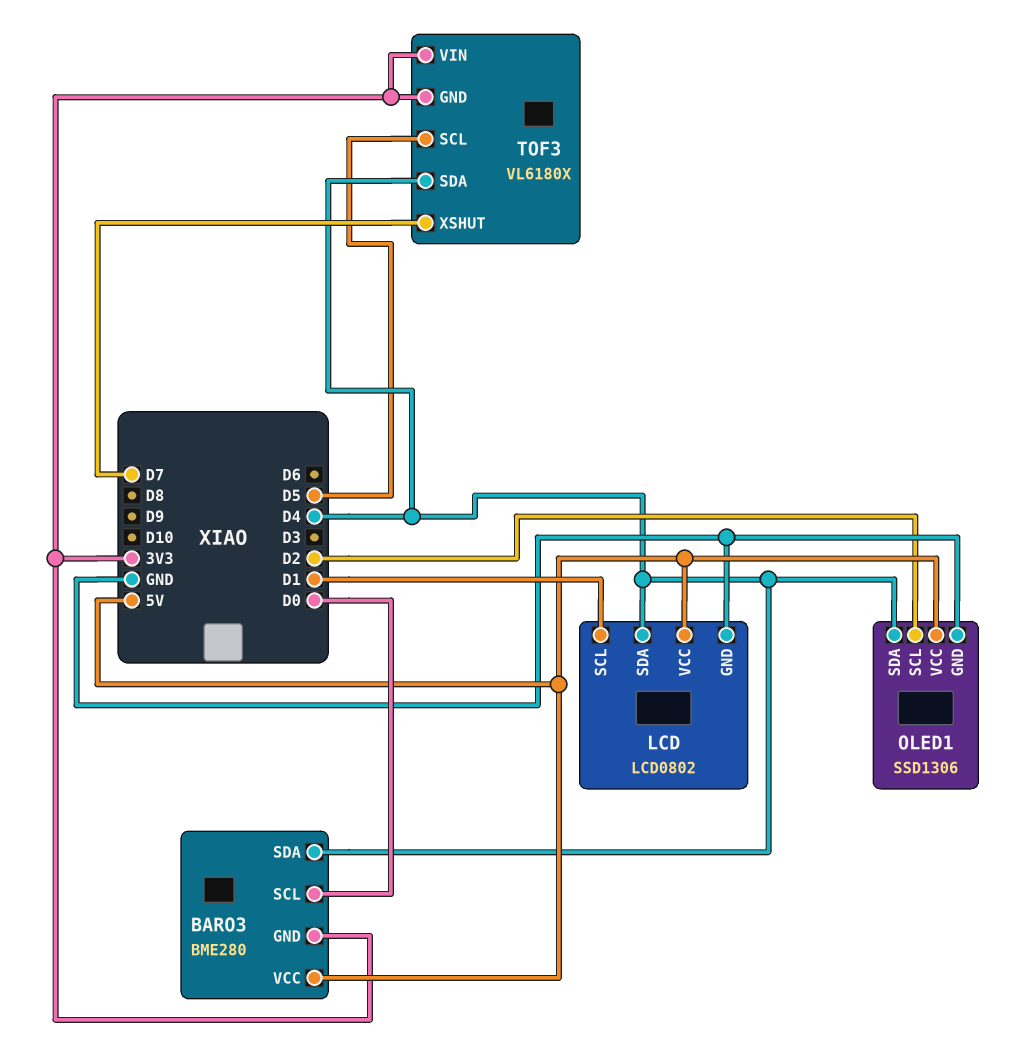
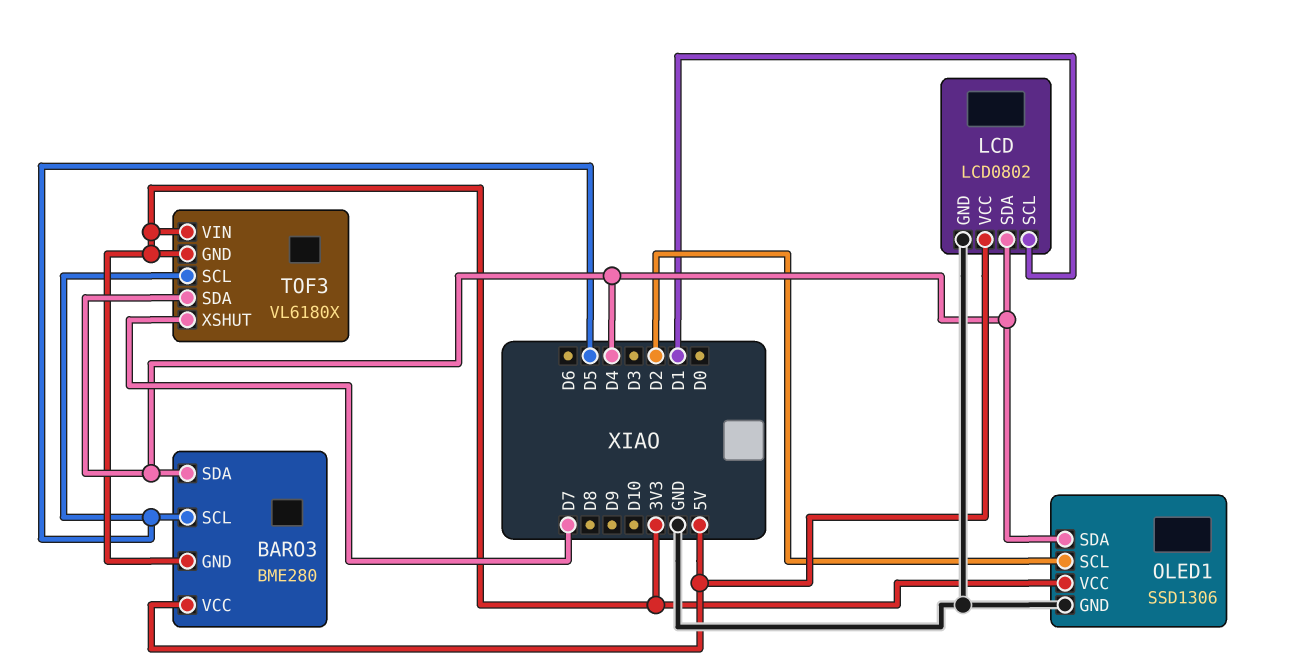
BARO3 pin SCL: D0 -> D5
OLED1 pin VCC: 5V -> 3V3

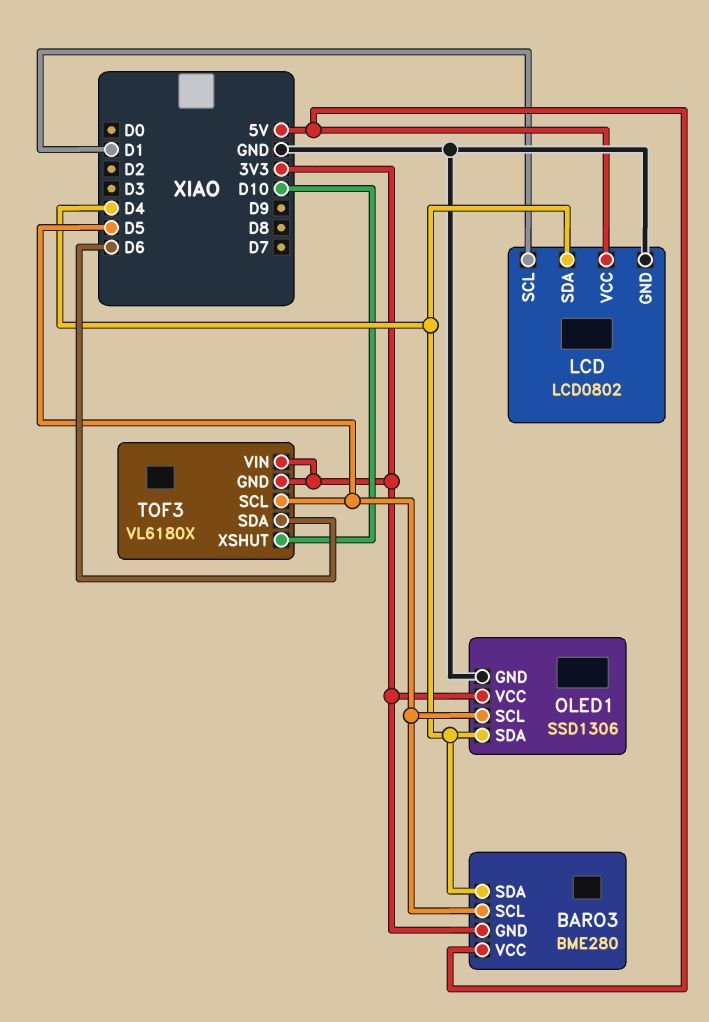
OLED1 pin SCL: D2 -> D5
TOF3 pin SDA: D4 -> D6
TOF3 pin XSHUT: D7 -> D10

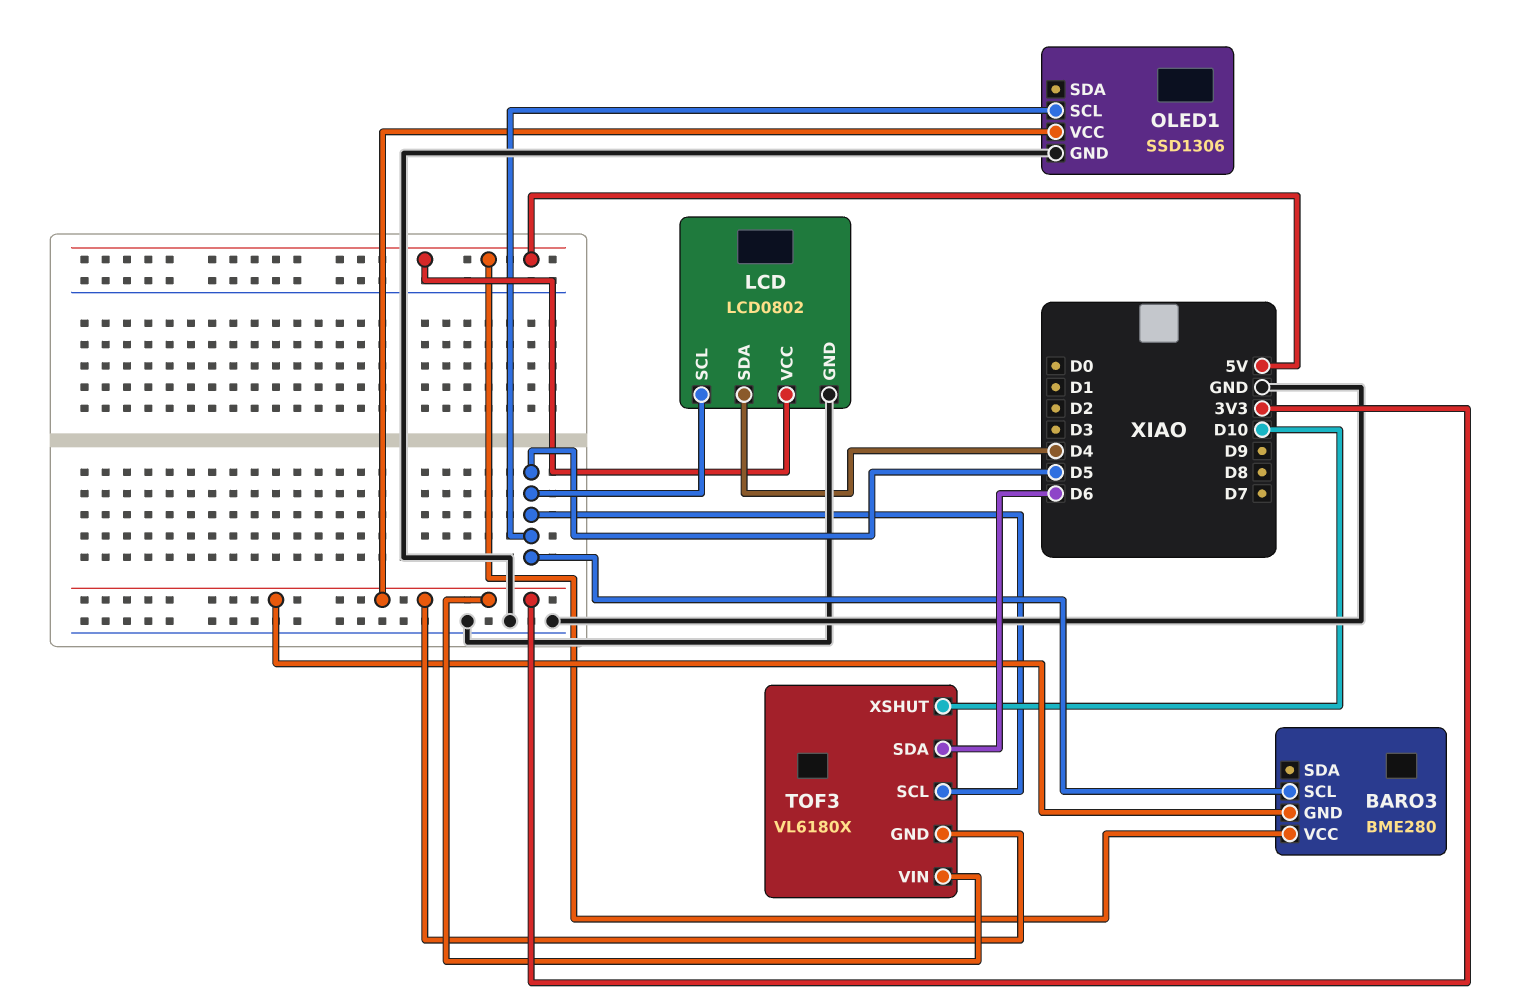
BARO3 pin SDA: D4 -> none
LCD pin SCL: D1 -> D5
OLED1 pin SDA: D4 -> none

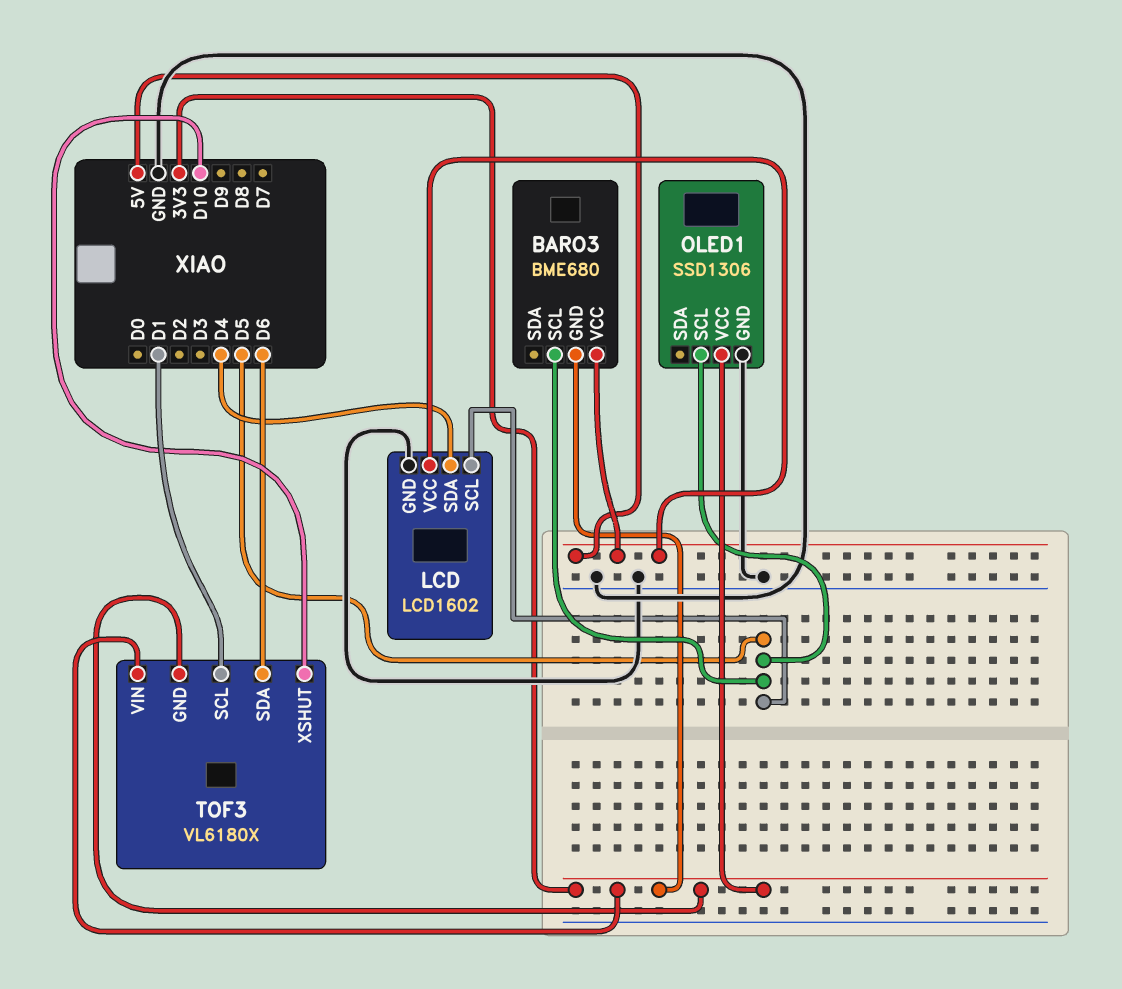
BARO3: BME280 -> BME680
LCD: LCD0802 -> LCD1602
TOF3 pin SCL: D5 -> D1

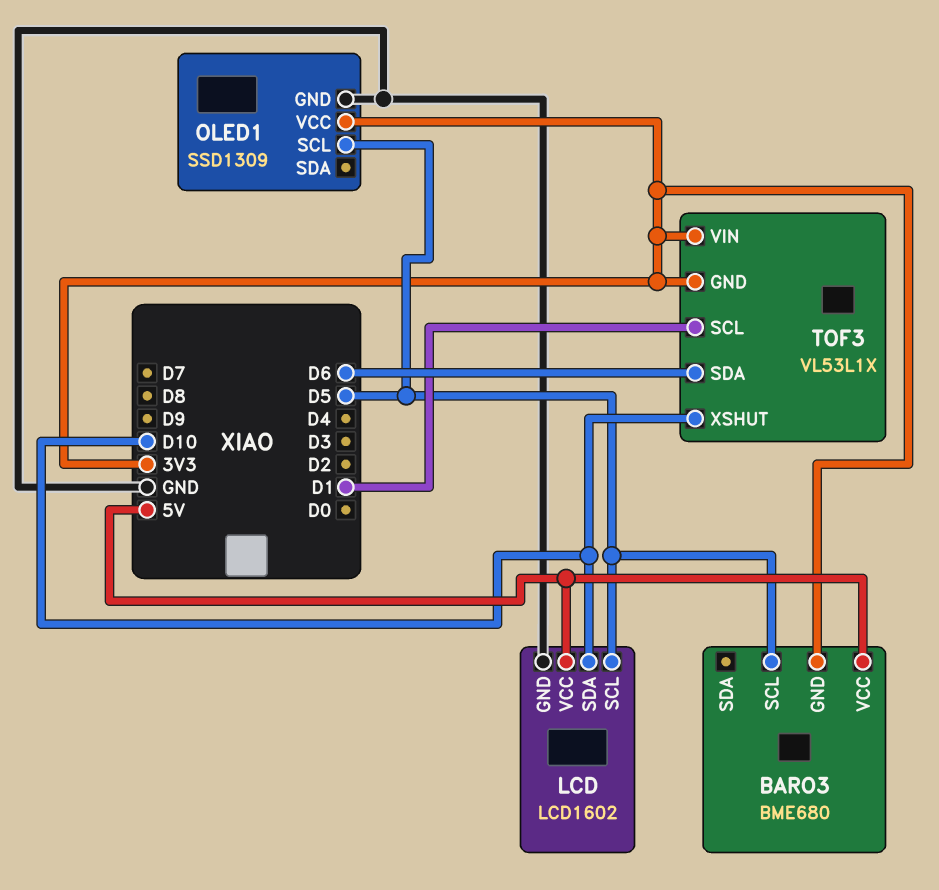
LCD pin SDA: D4 -> D10
OLED1: SSD1306 -> SSD1309
TOF3: VL6180X -> VL53L1X

